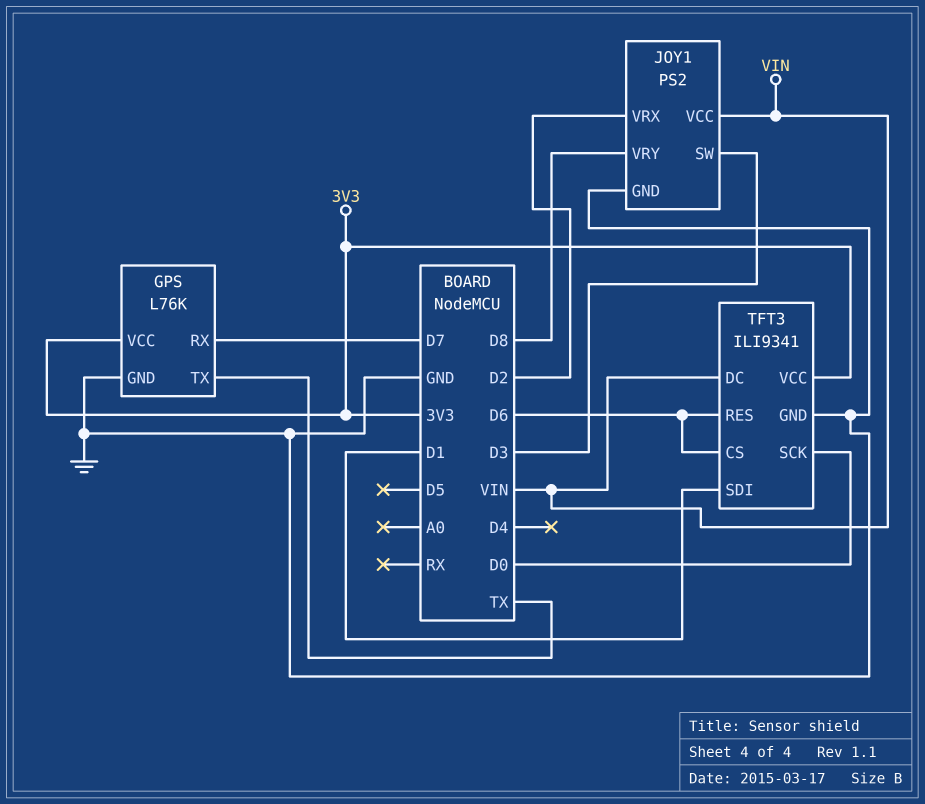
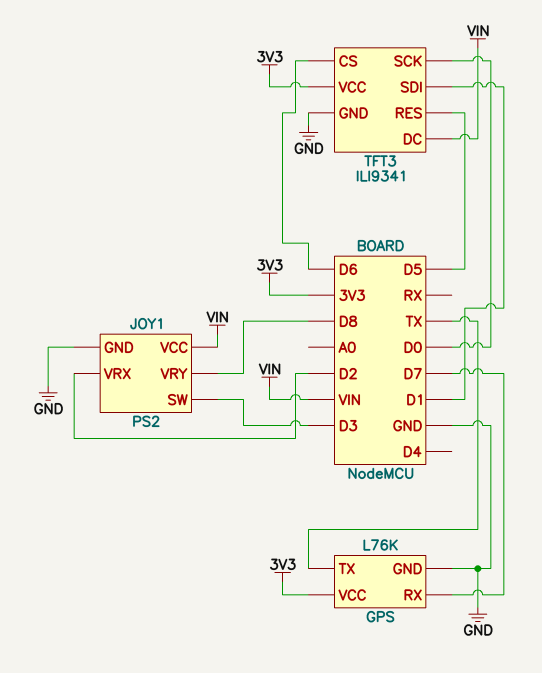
TFT3 pin RES: D6 -> D5

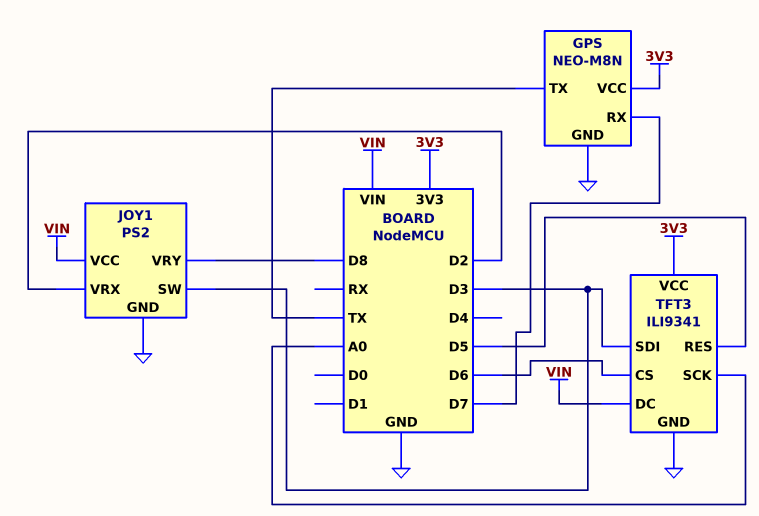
GPS: L76K -> NEO-M8N
TFT3 pin SCK: D0 -> A0
TFT3 pin SDI: D1 -> D3

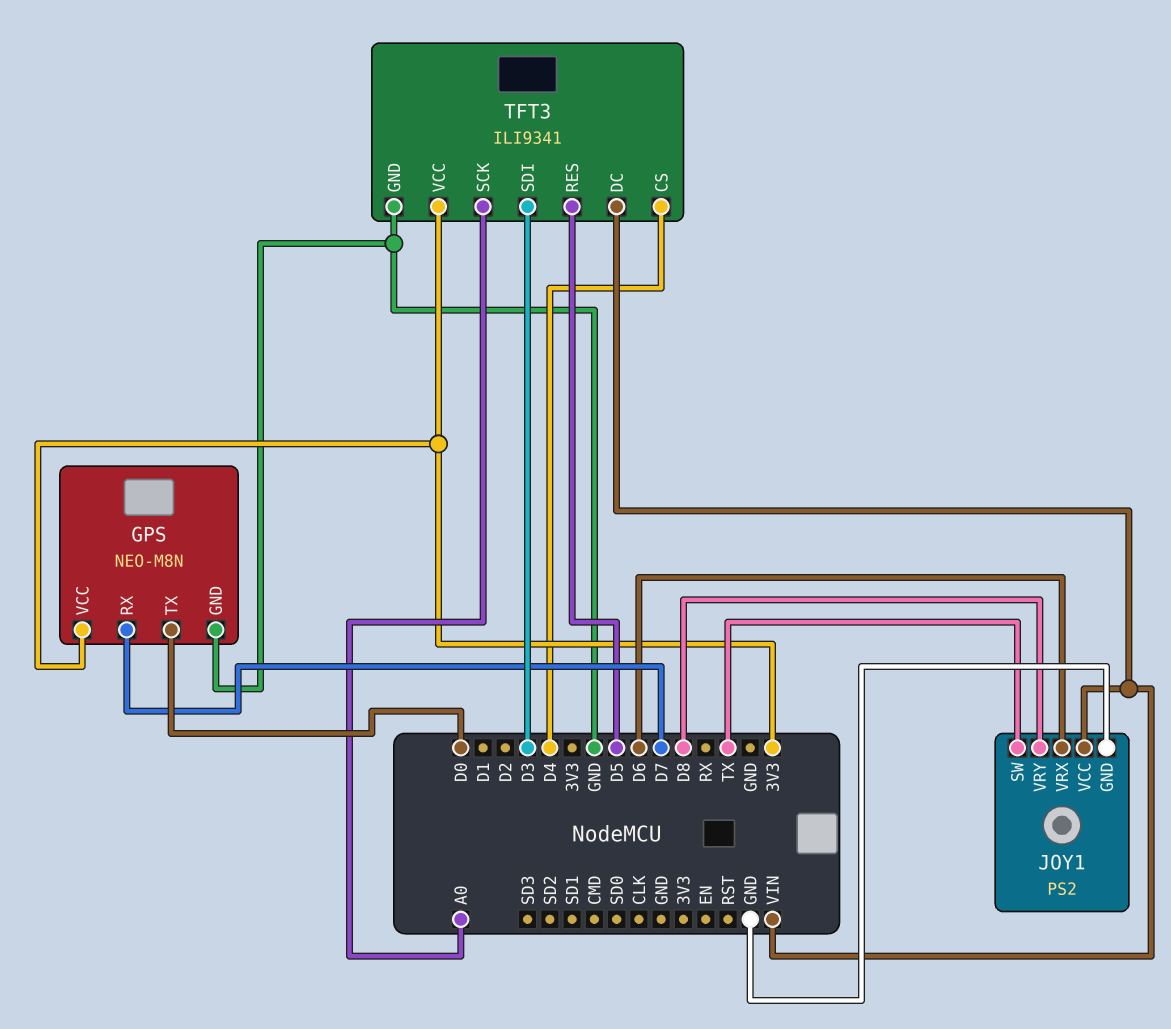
GPS pin TX: TX -> D0
JOY1 pin SW: D3 -> TX
JOY1 pin VRX: D2 -> D6
TFT3 pin CS: D6 -> D4

